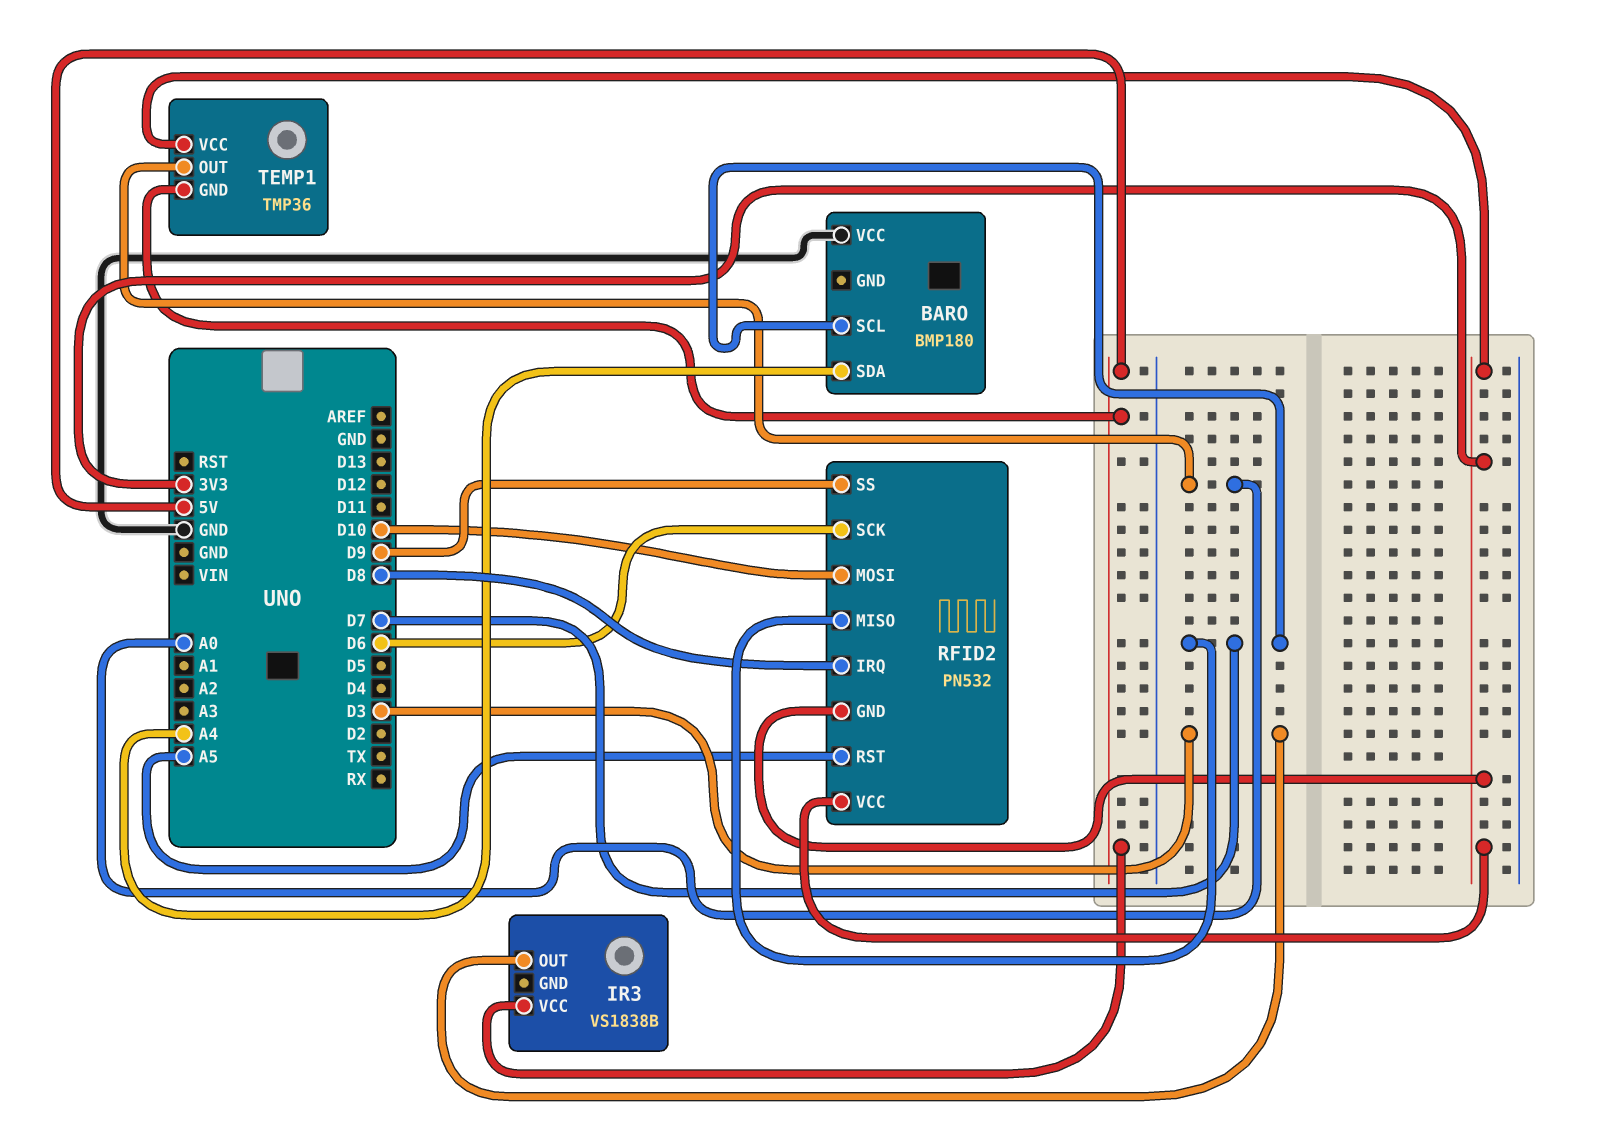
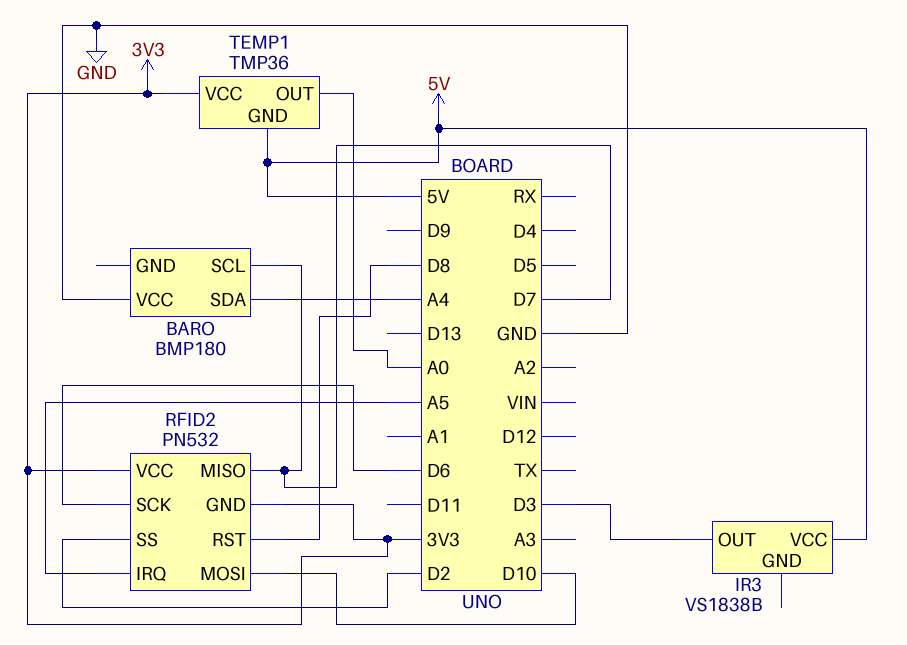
RFID2 pin IRQ: D8 -> A5
RFID2 pin RST: A5 -> D8
RFID2 pin SS: D9 -> D2

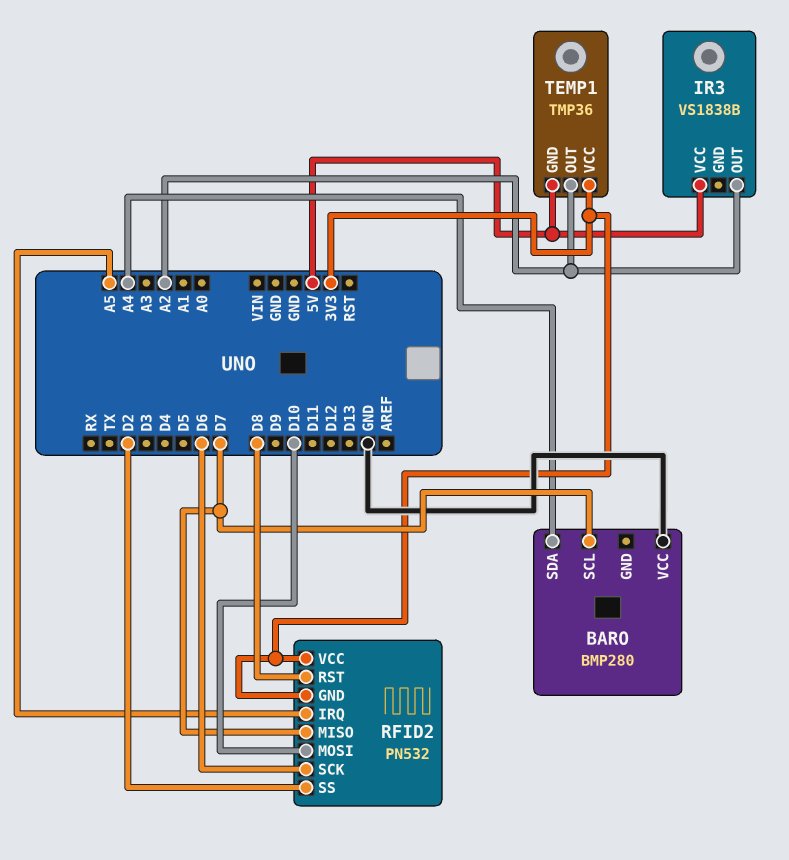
BARO: BMP180 -> BMP280
IR3 pin OUT: D3 -> A2
TEMP1 pin OUT: A0 -> A2

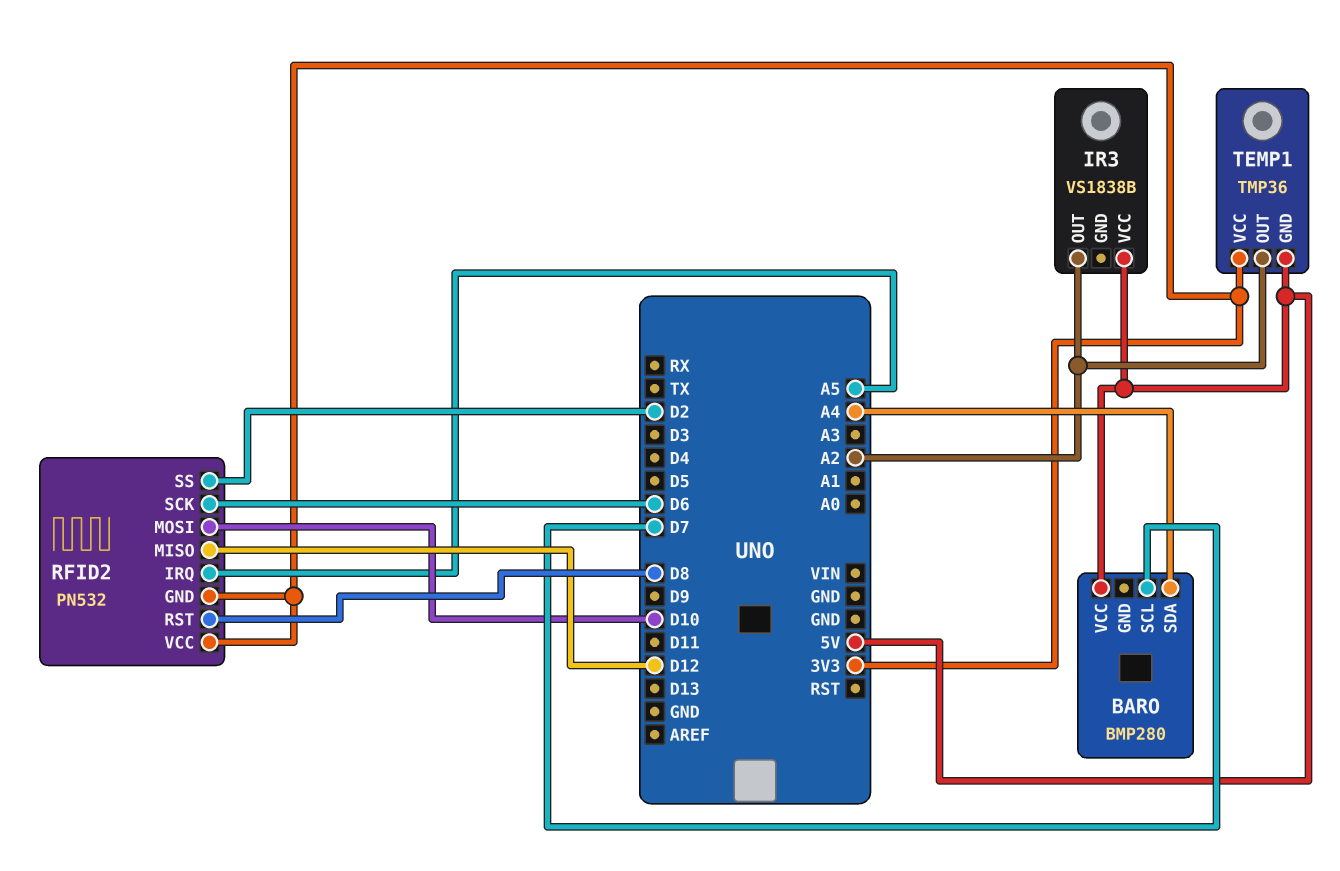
BARO pin VCC: GND -> 5V
RFID2 pin MISO: D7 -> D12

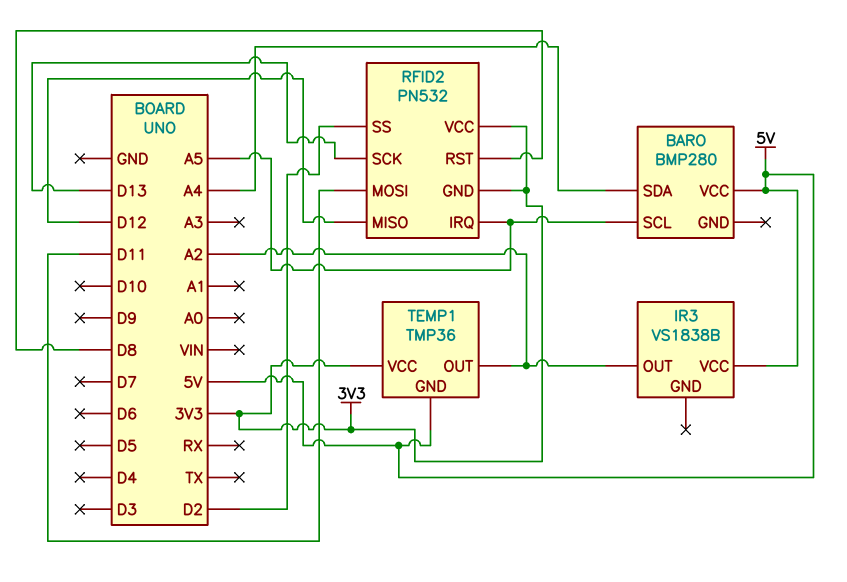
BARO pin SCL: D7 -> A5
RFID2 pin MOSI: D10 -> D11
RFID2 pin SCK: D6 -> D13

